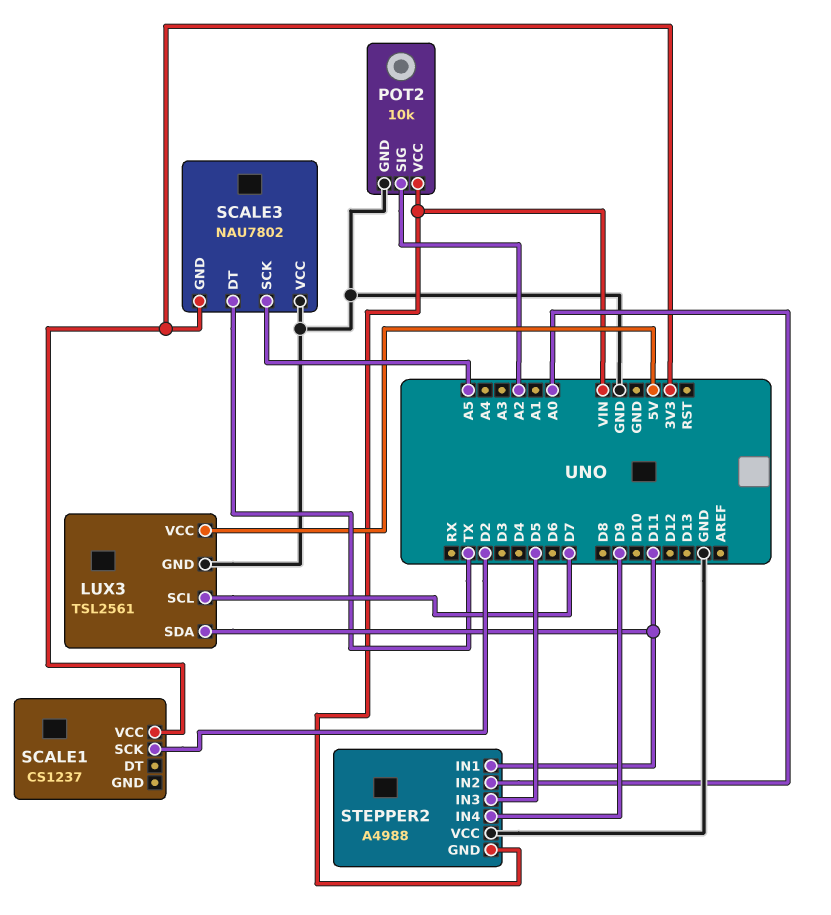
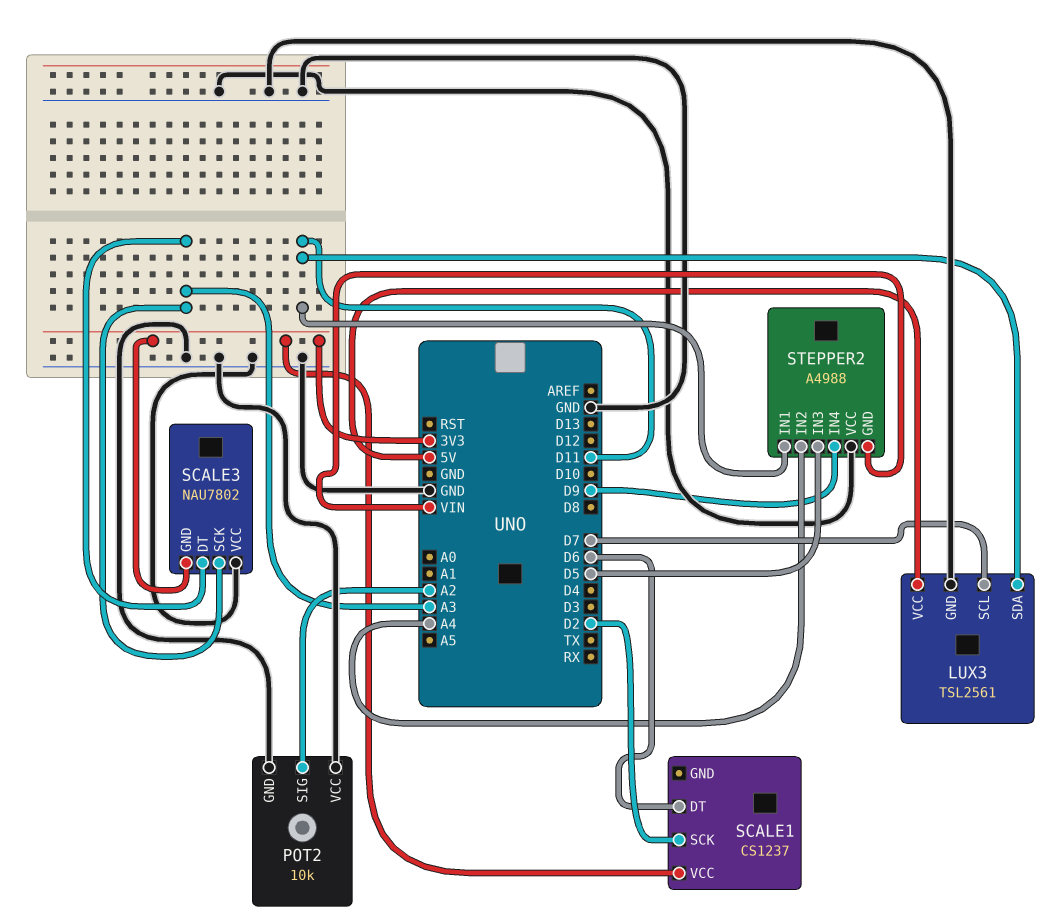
POT2 pin VCC: VIN -> GND
SCALE1 pin DT: none -> D6
SCALE3 pin DT: TX -> A3
SCALE3 pin SCK: A5 -> A3
STEPPER2 pin IN2: A0 -> A4

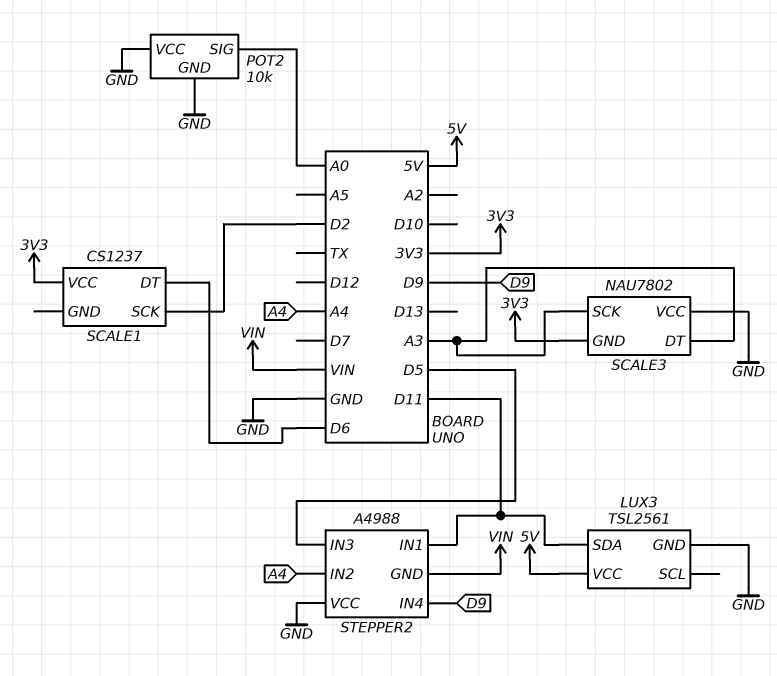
LUX3 pin SCL: D7 -> none
POT2 pin SIG: A2 -> A0

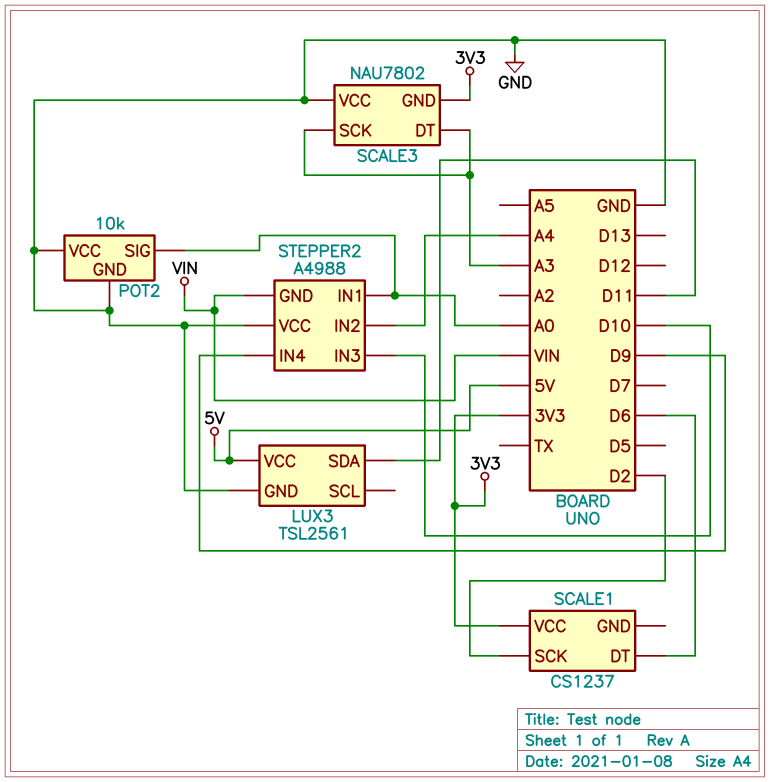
STEPPER2 pin IN1: D11 -> A0
STEPPER2 pin IN3: D5 -> D10

